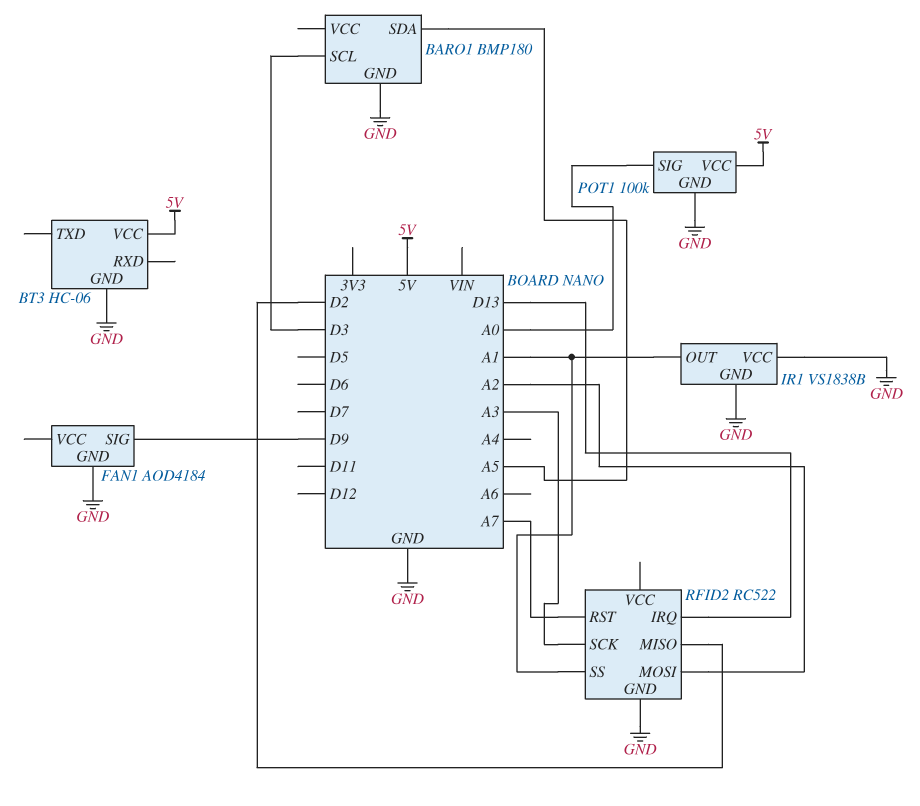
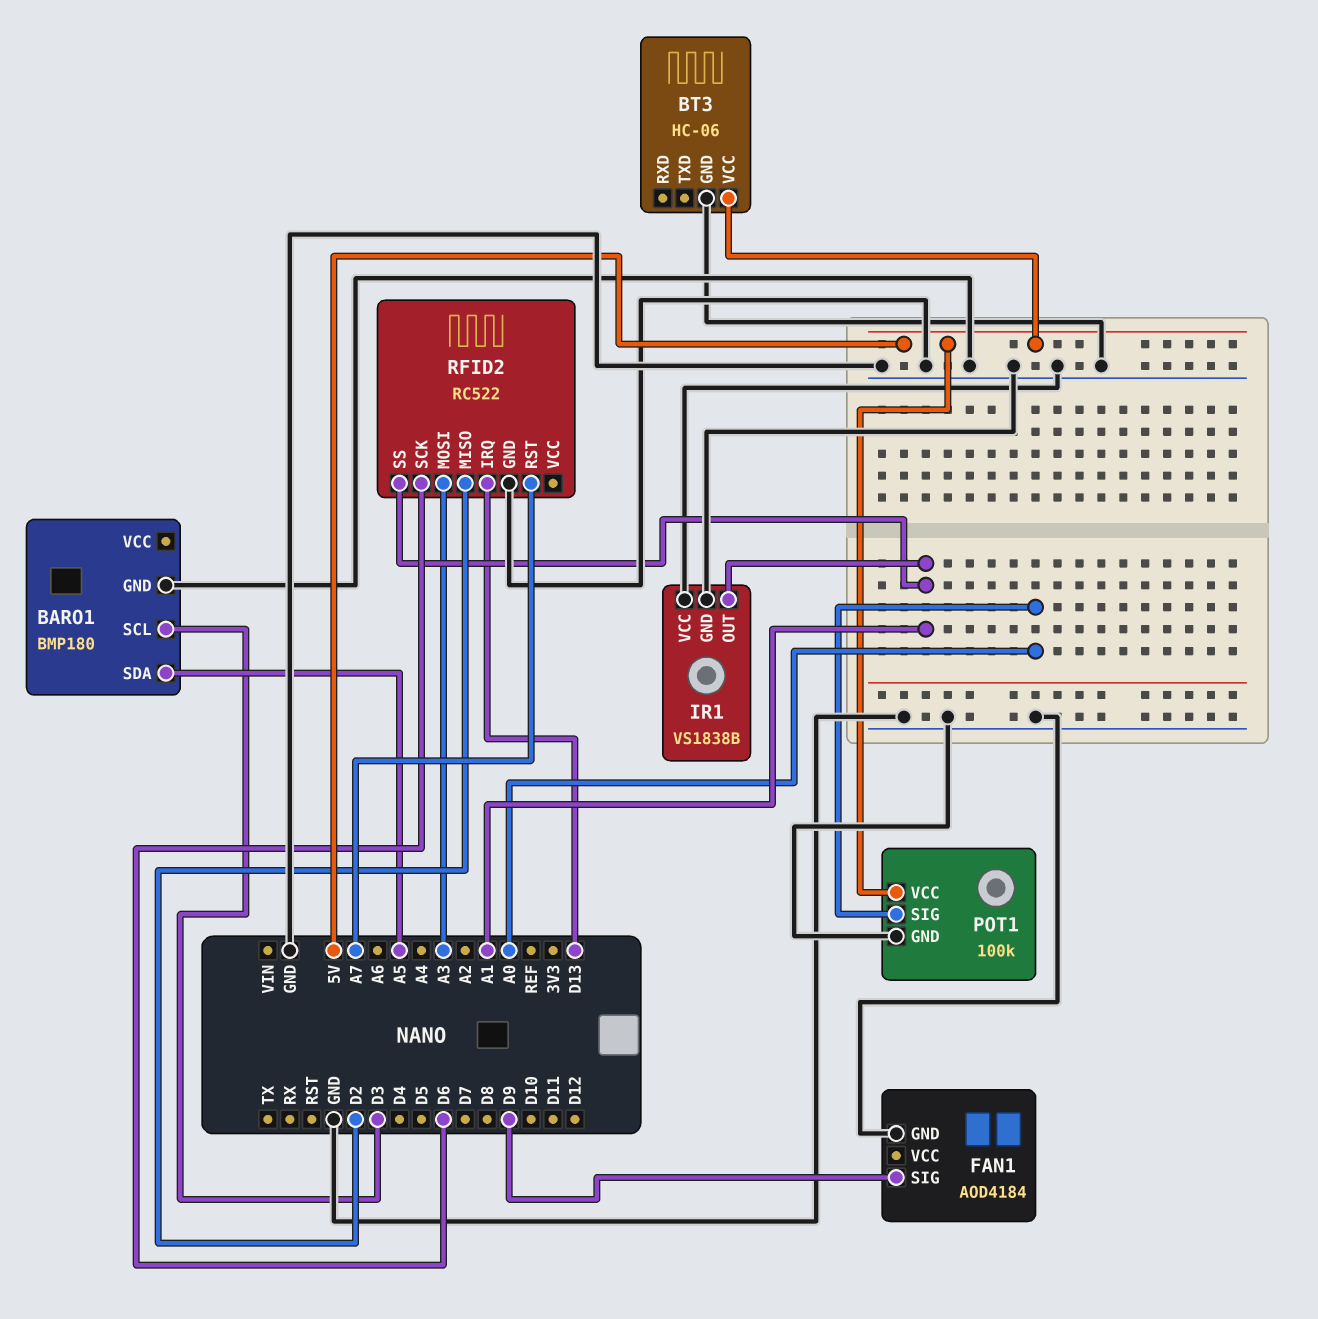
RFID2 pin MOSI: A2 -> A3
RFID2 pin SCK: A3 -> D6

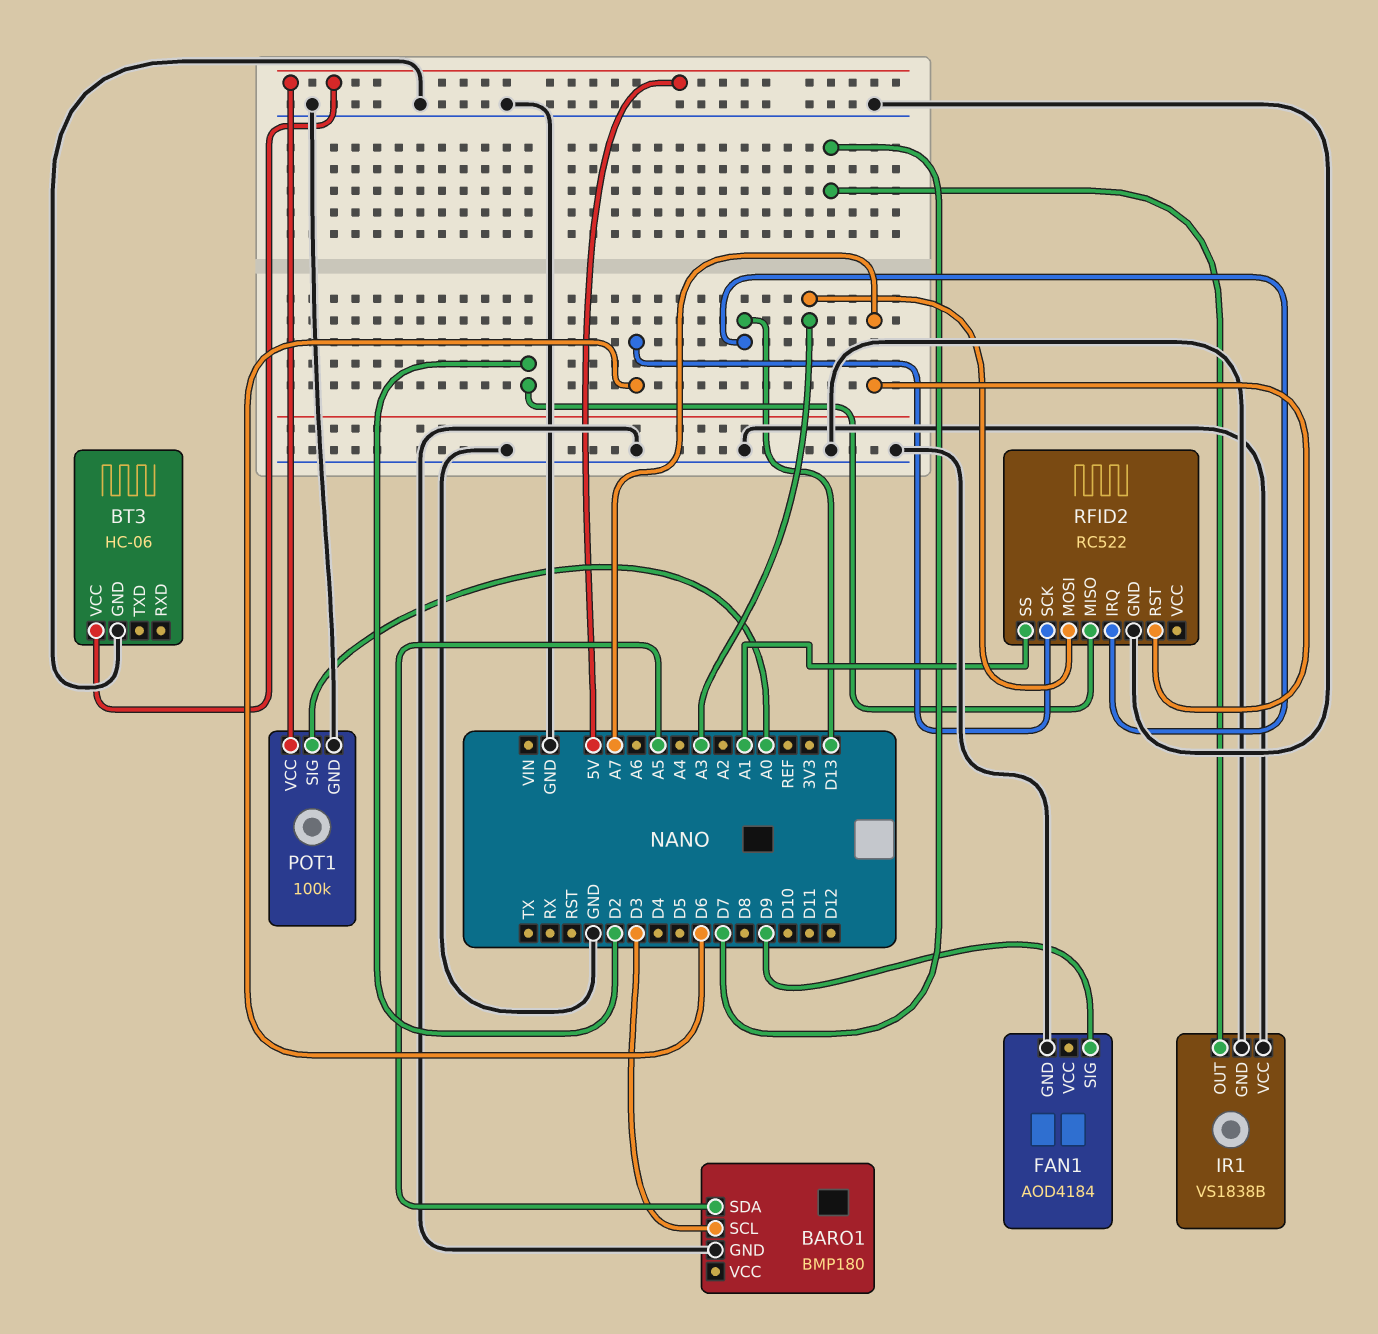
IR1 pin OUT: A1 -> D7

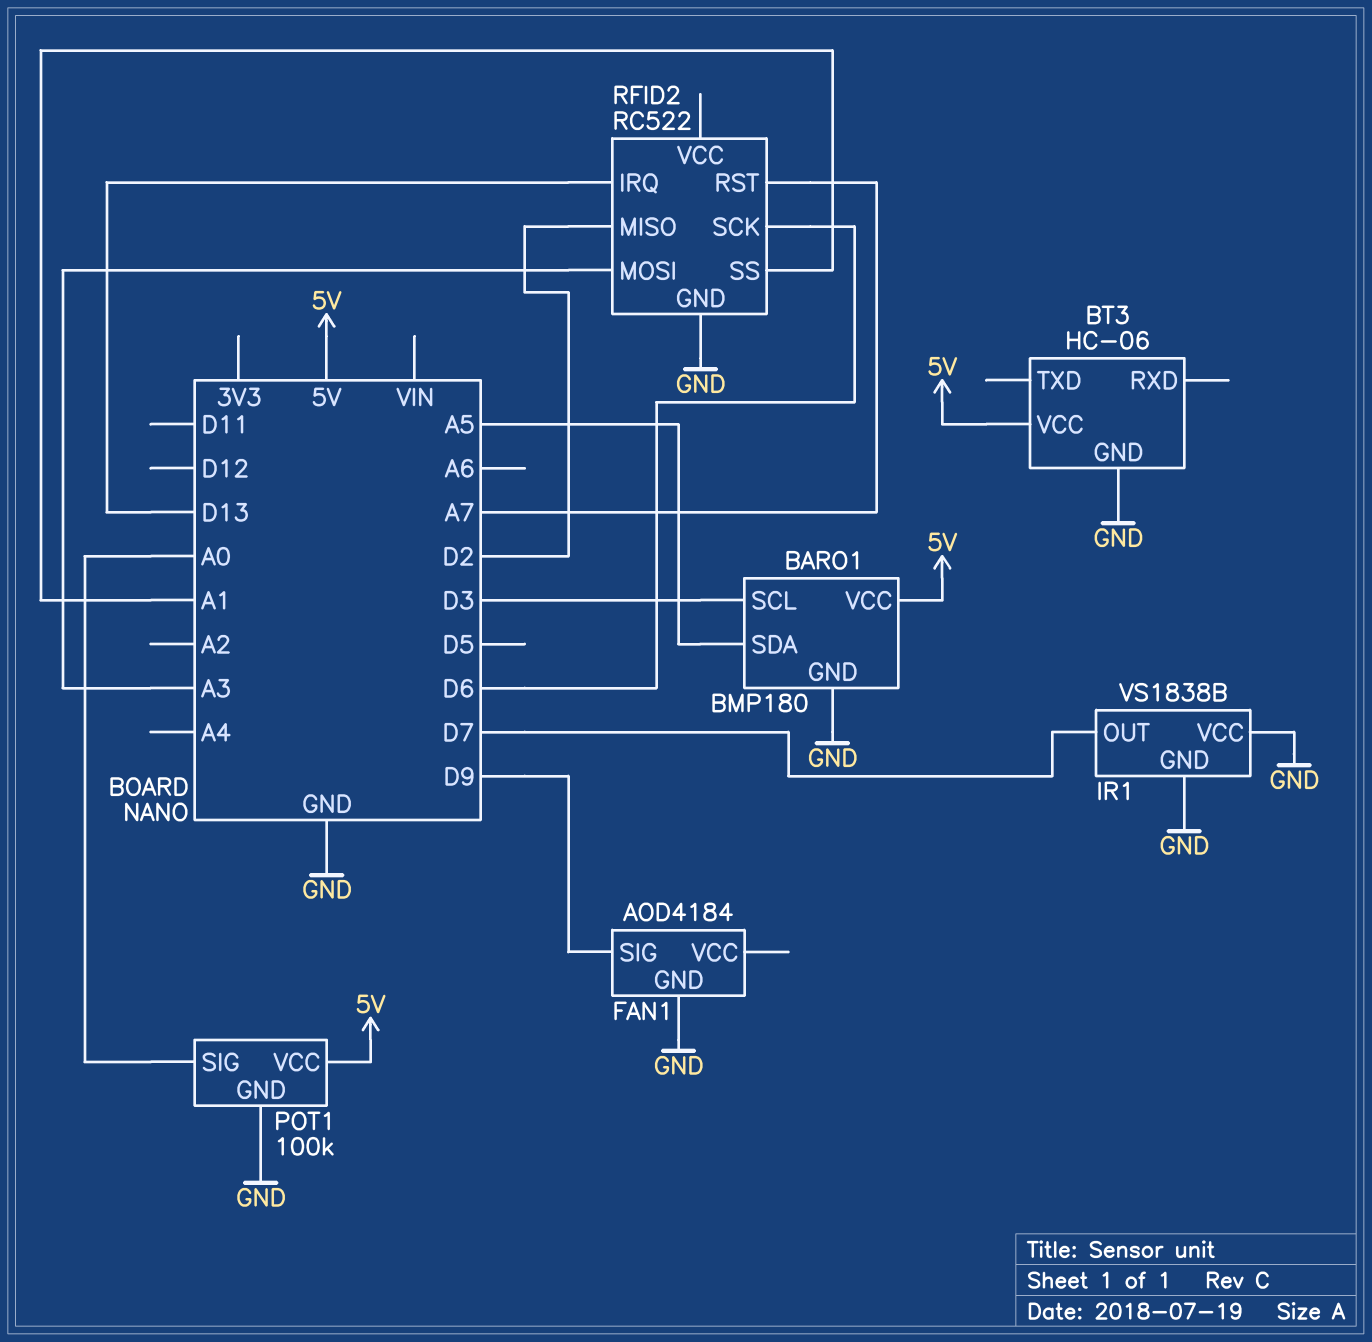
BARO1 pin VCC: none -> 5V

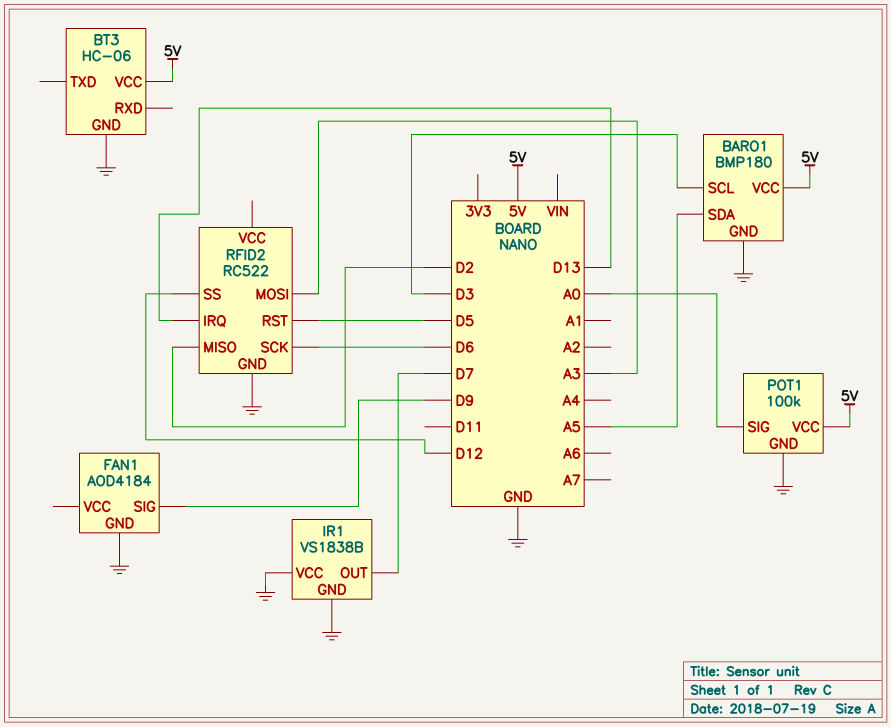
RFID2 pin RST: A7 -> D5
RFID2 pin SS: A1 -> D12

